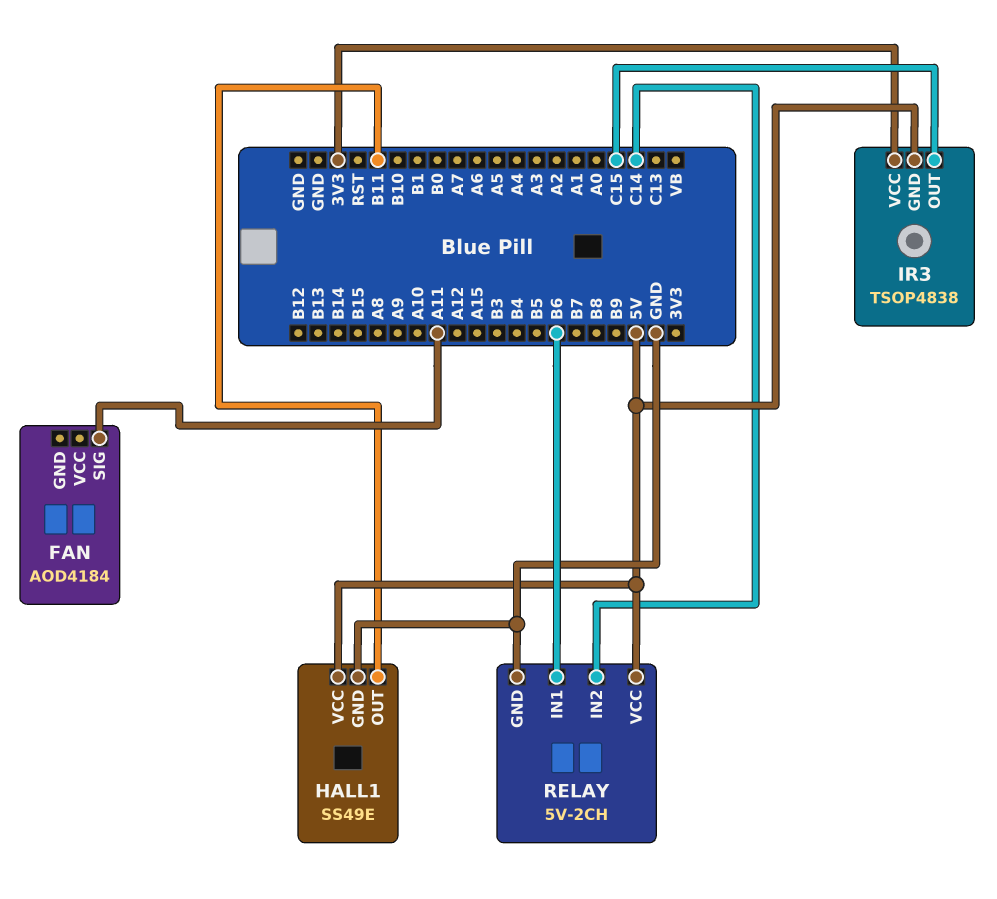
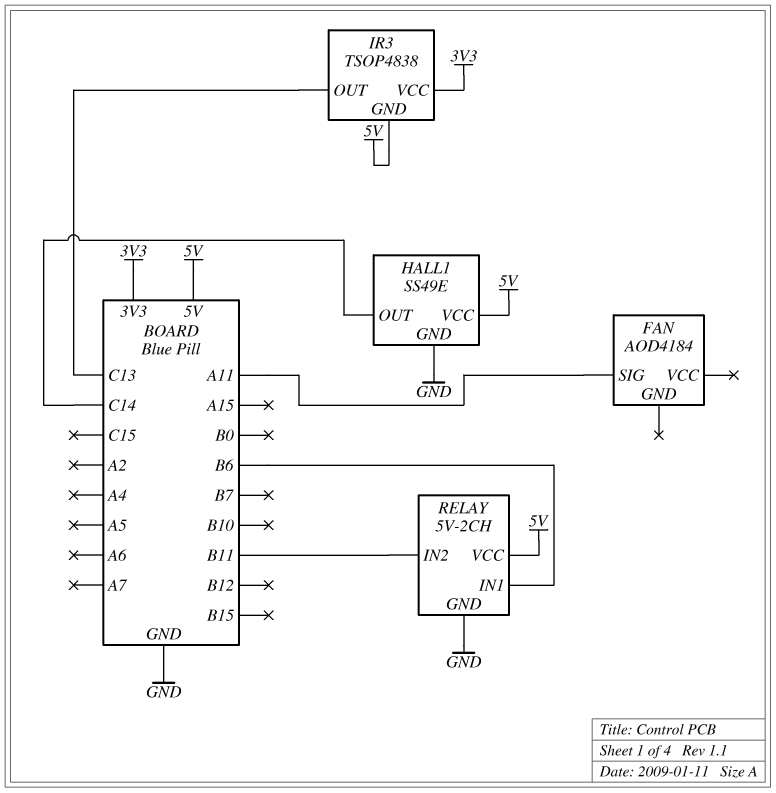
HALL1 pin OUT: B11 -> C14
IR3 pin OUT: C15 -> C13
RELAY pin IN2: C14 -> B11

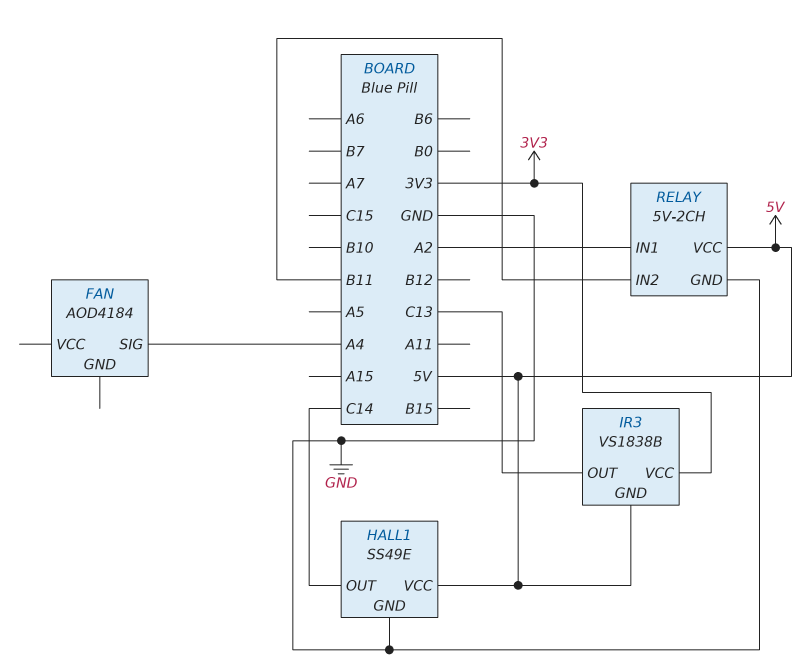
FAN pin SIG: A11 -> A4
IR3: TSOP4838 -> VS1838B
RELAY pin IN1: B6 -> A2

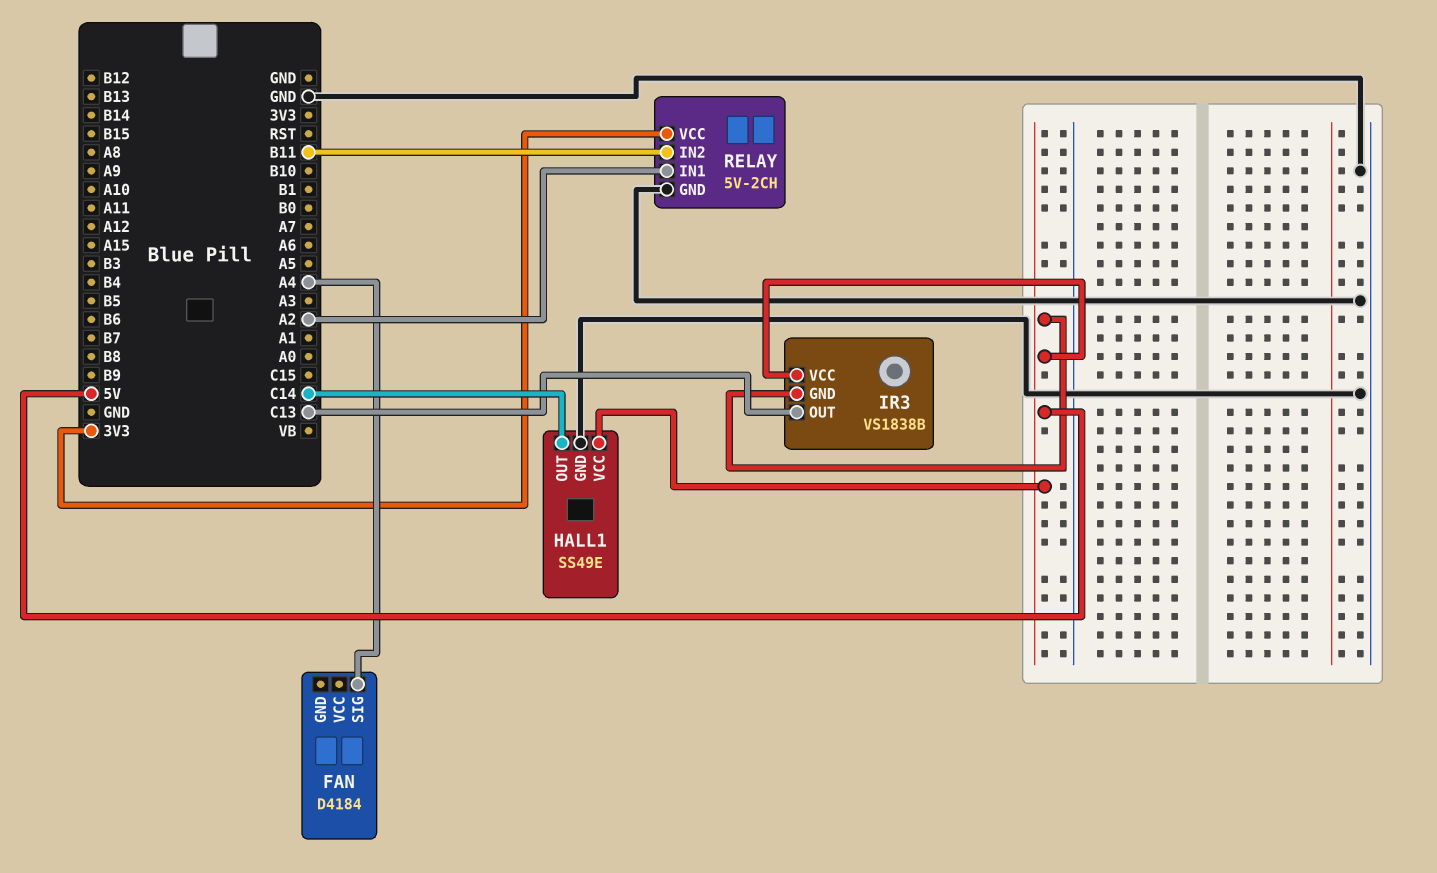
FAN: AOD4184 -> D4184
IR3 pin VCC: 3V3 -> 5V
RELAY pin VCC: 5V -> 3V3

